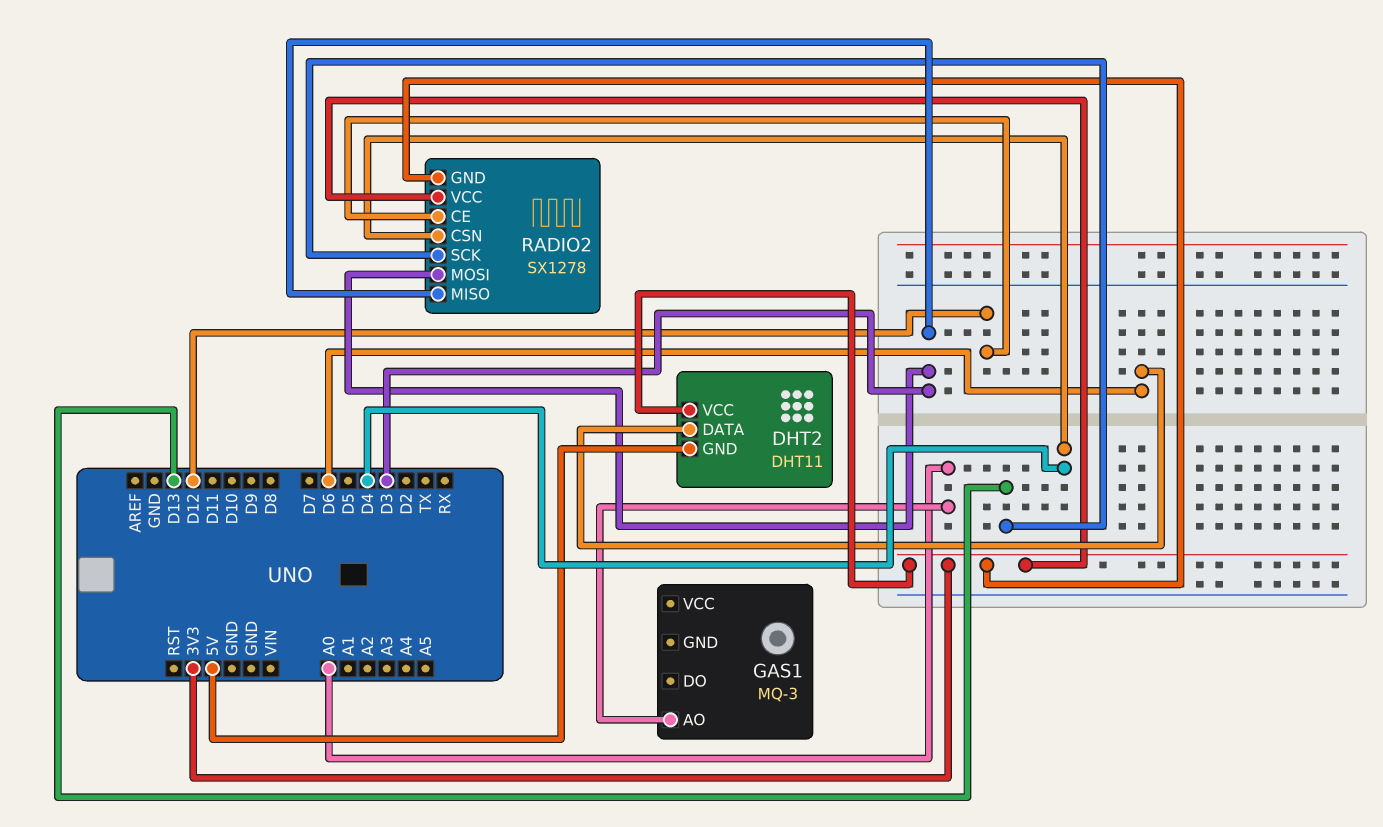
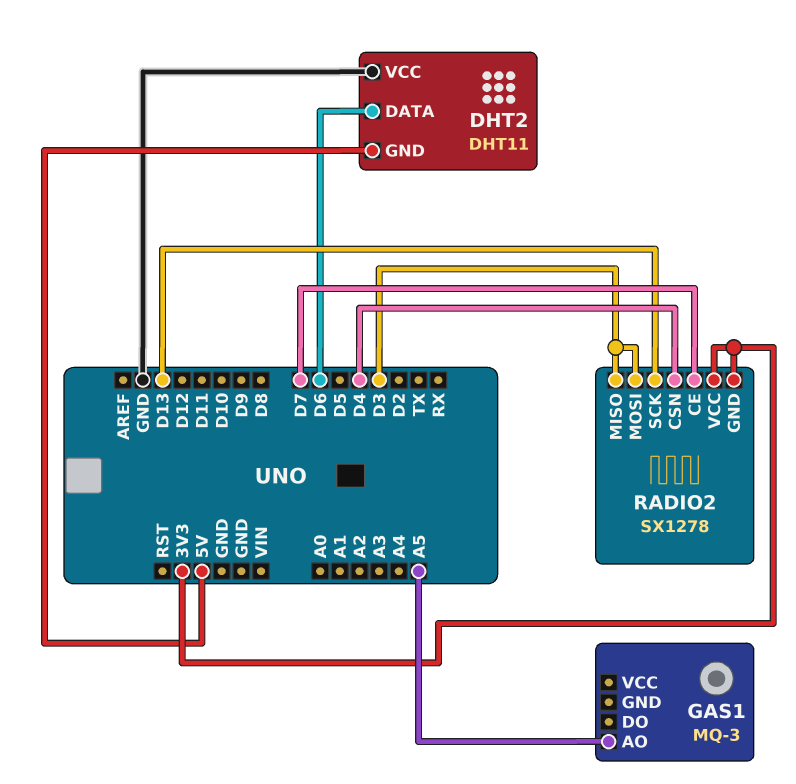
DHT2 pin VCC: 3V3 -> GND
GAS1 pin AO: A0 -> A5
RADIO2 pin CE: D12 -> D7

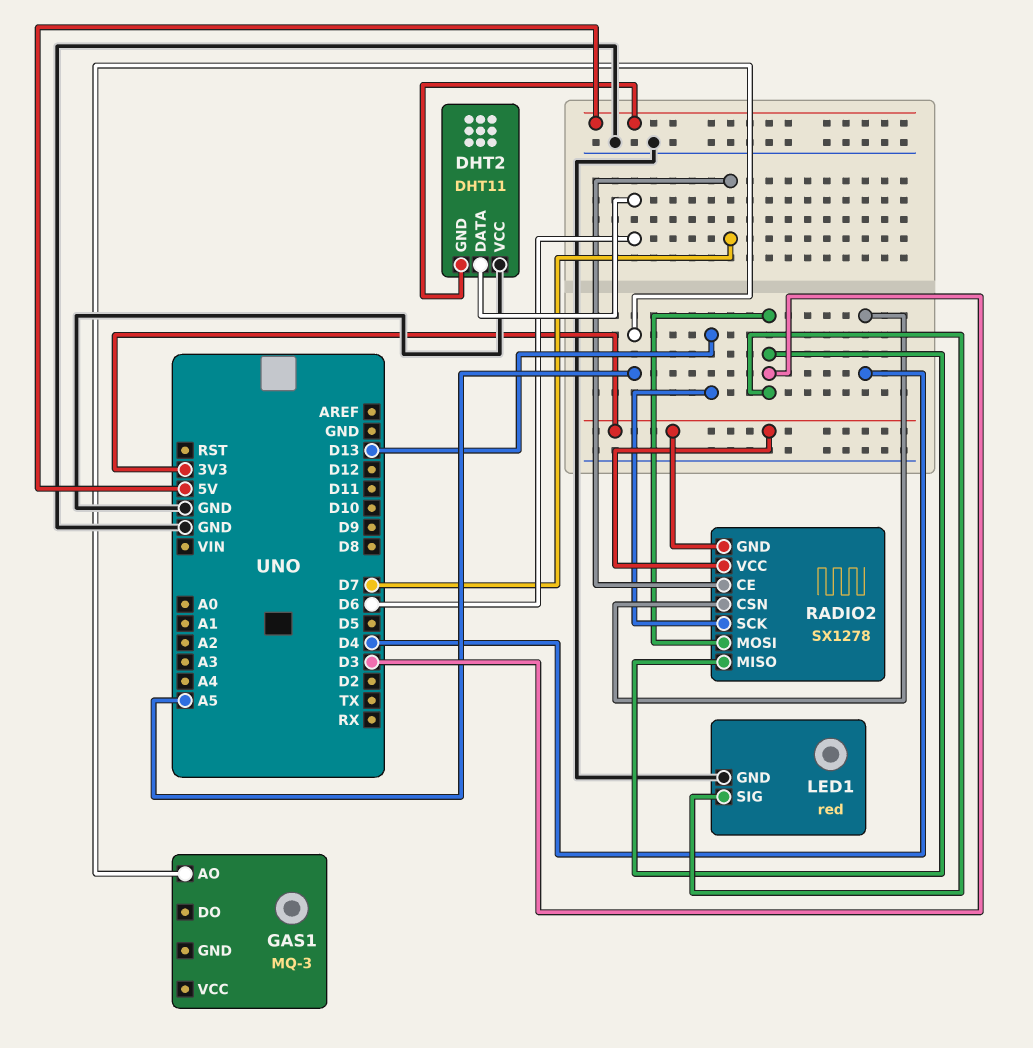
LED1: none -> red
LED1 pin GND: none -> GND
LED1 pin SIG: none -> D3

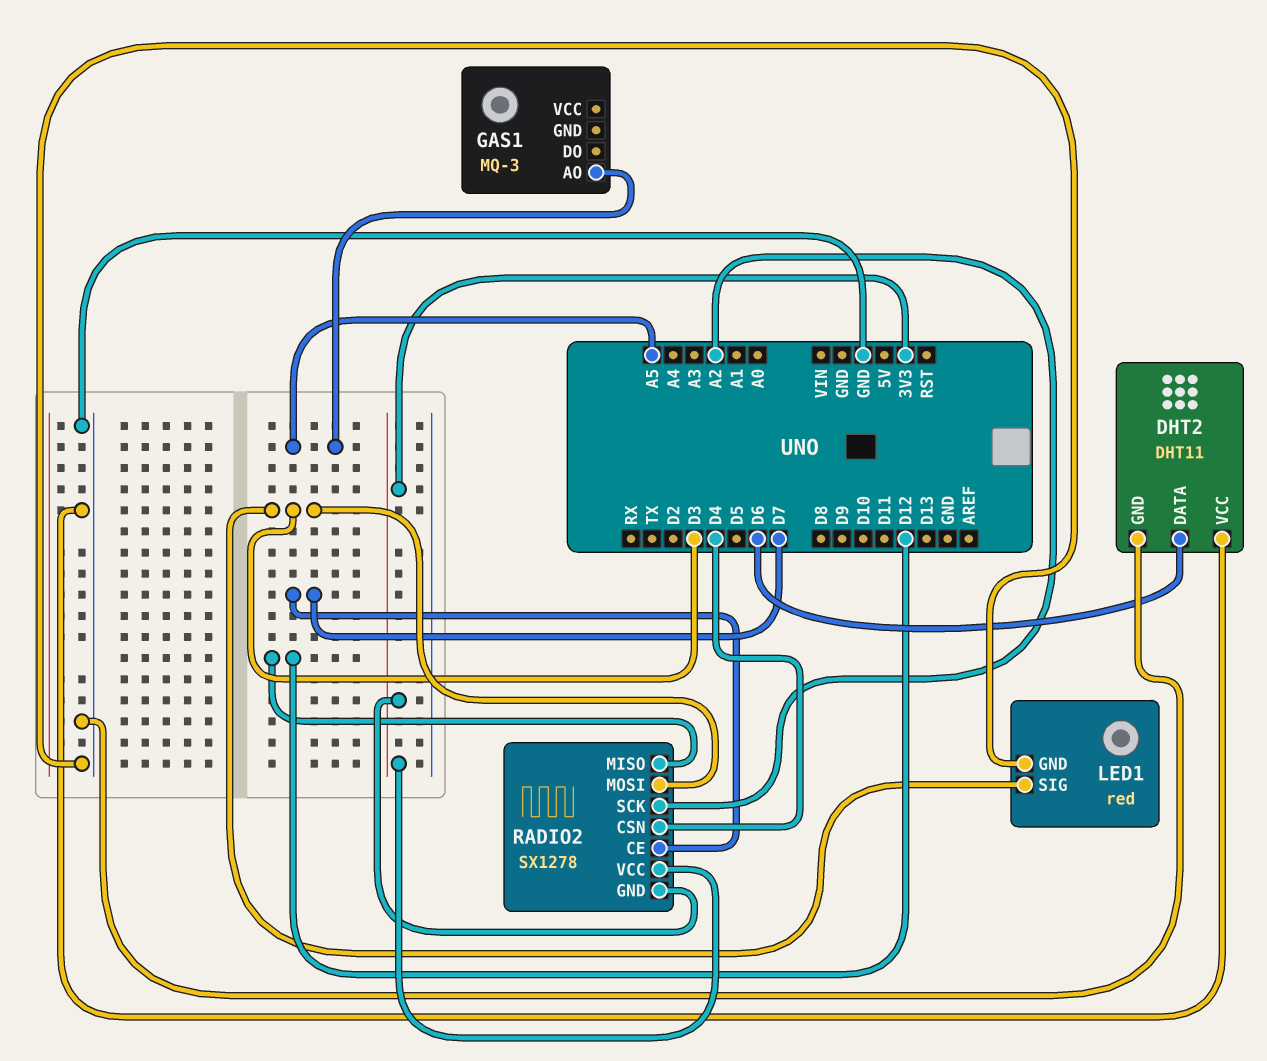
DHT2 pin GND: 5V -> GND
RADIO2 pin MISO: D3 -> D12
RADIO2 pin SCK: D13 -> A2

